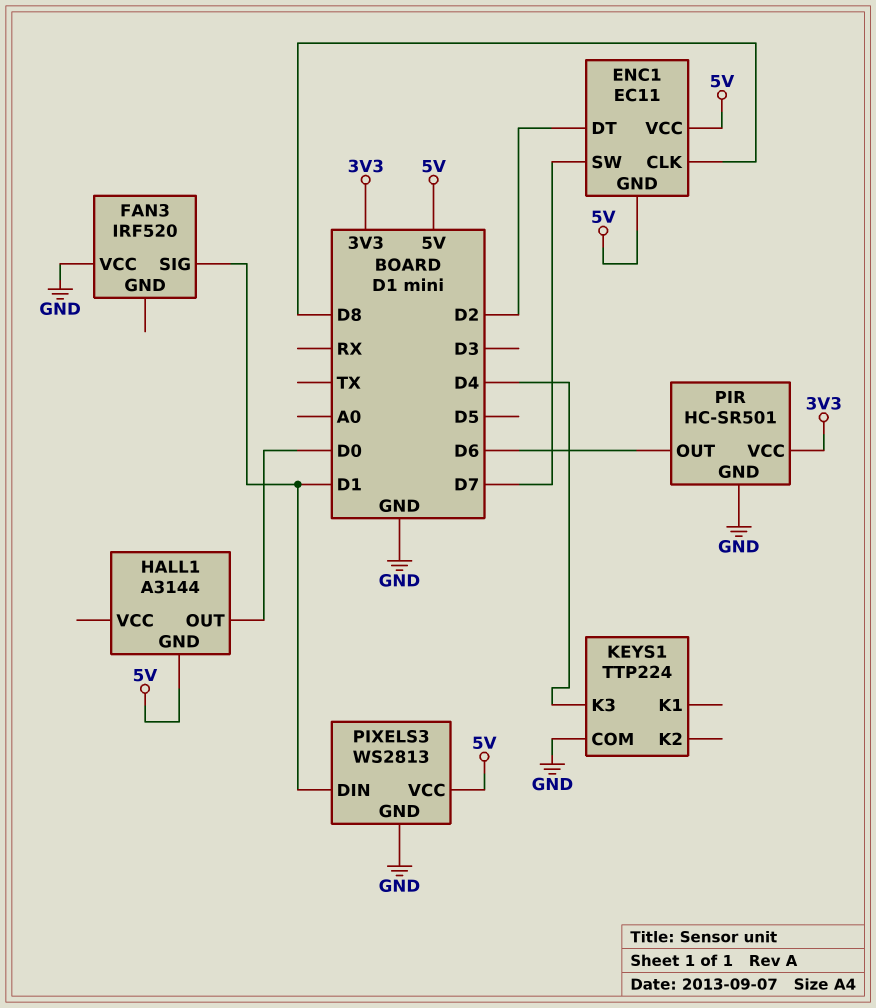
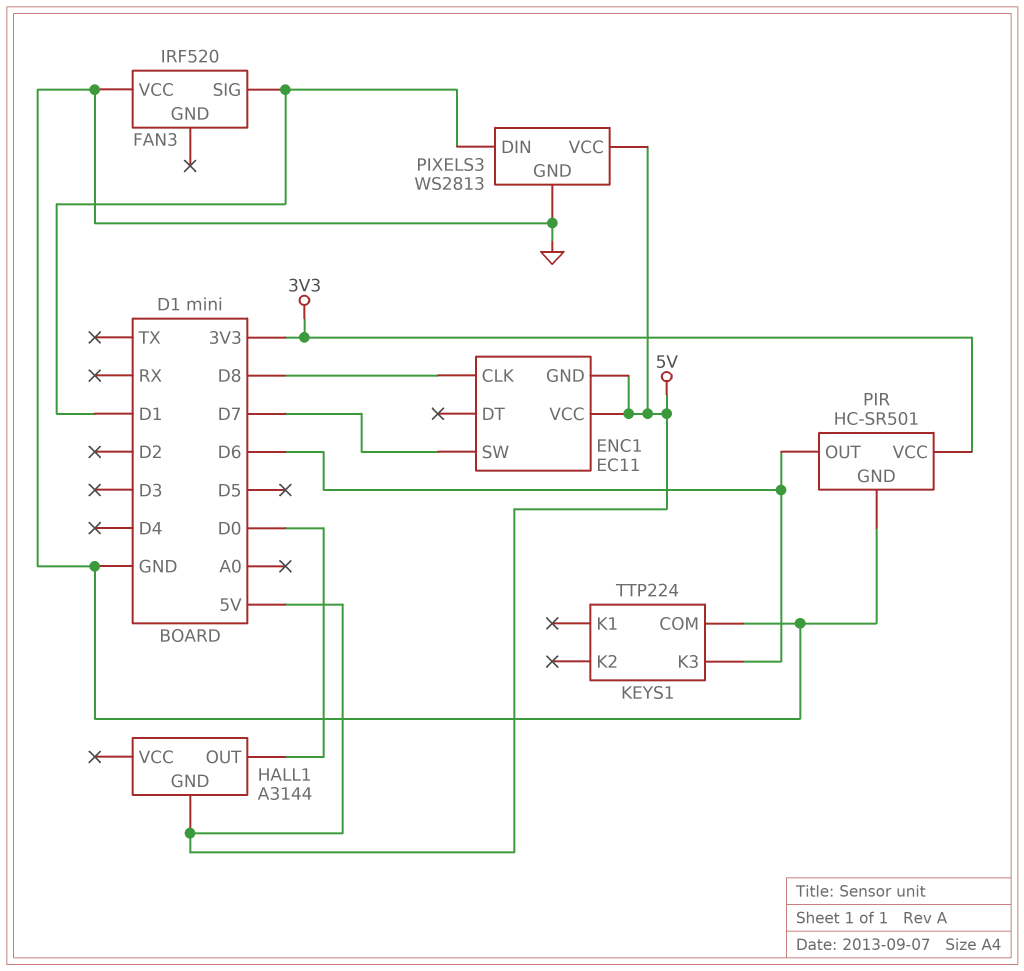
ENC1 pin DT: D2 -> none
KEYS1 pin K3: D4 -> D6

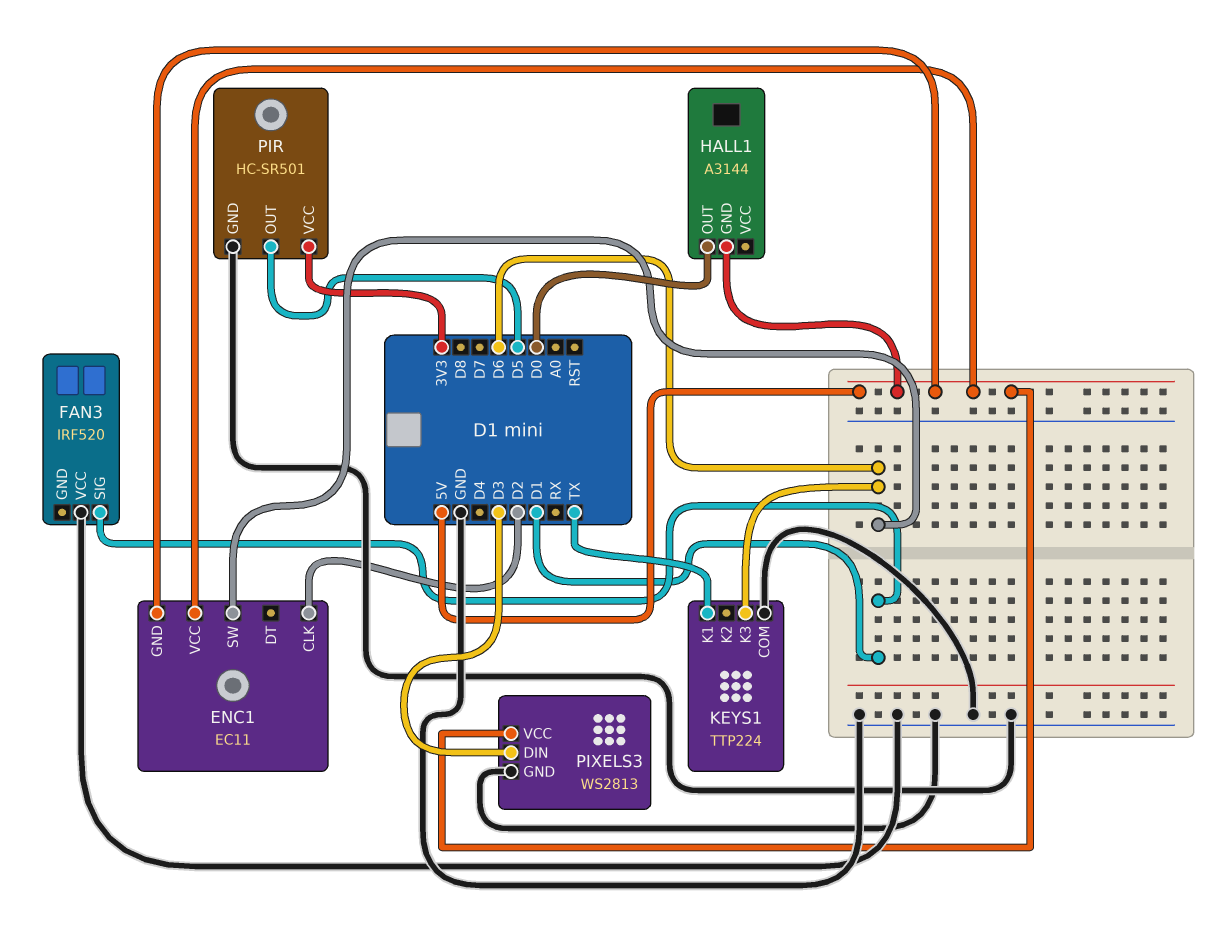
ENC1 pin CLK: D8 -> D2
ENC1 pin SW: D7 -> D6
KEYS1 pin K1: none -> TX
PIR pin OUT: D6 -> D5
PIXELS3 pin DIN: D1 -> D3

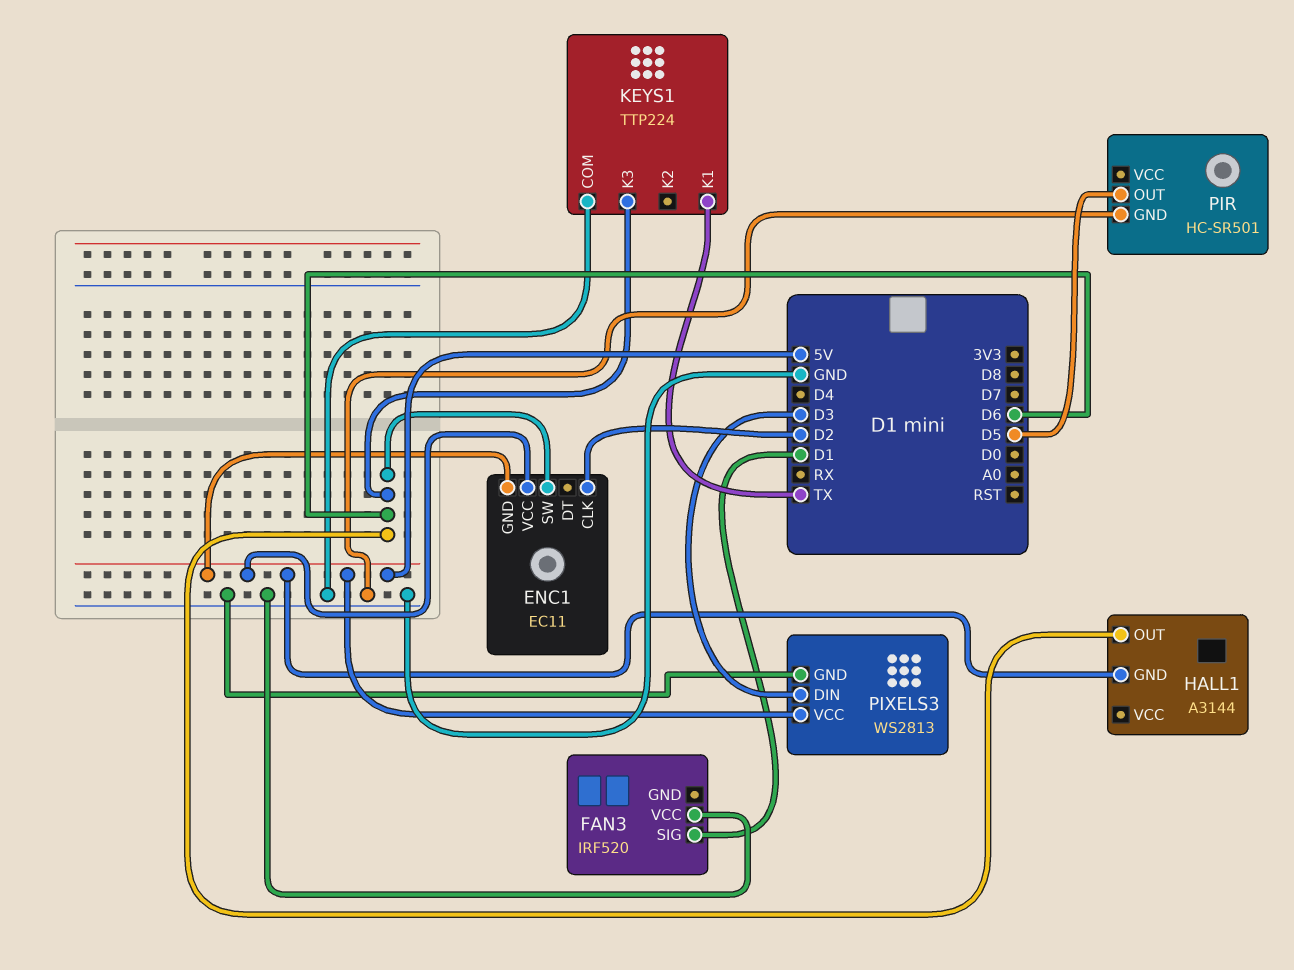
HALL1 pin OUT: D0 -> D6
PIR pin VCC: 3V3 -> none

